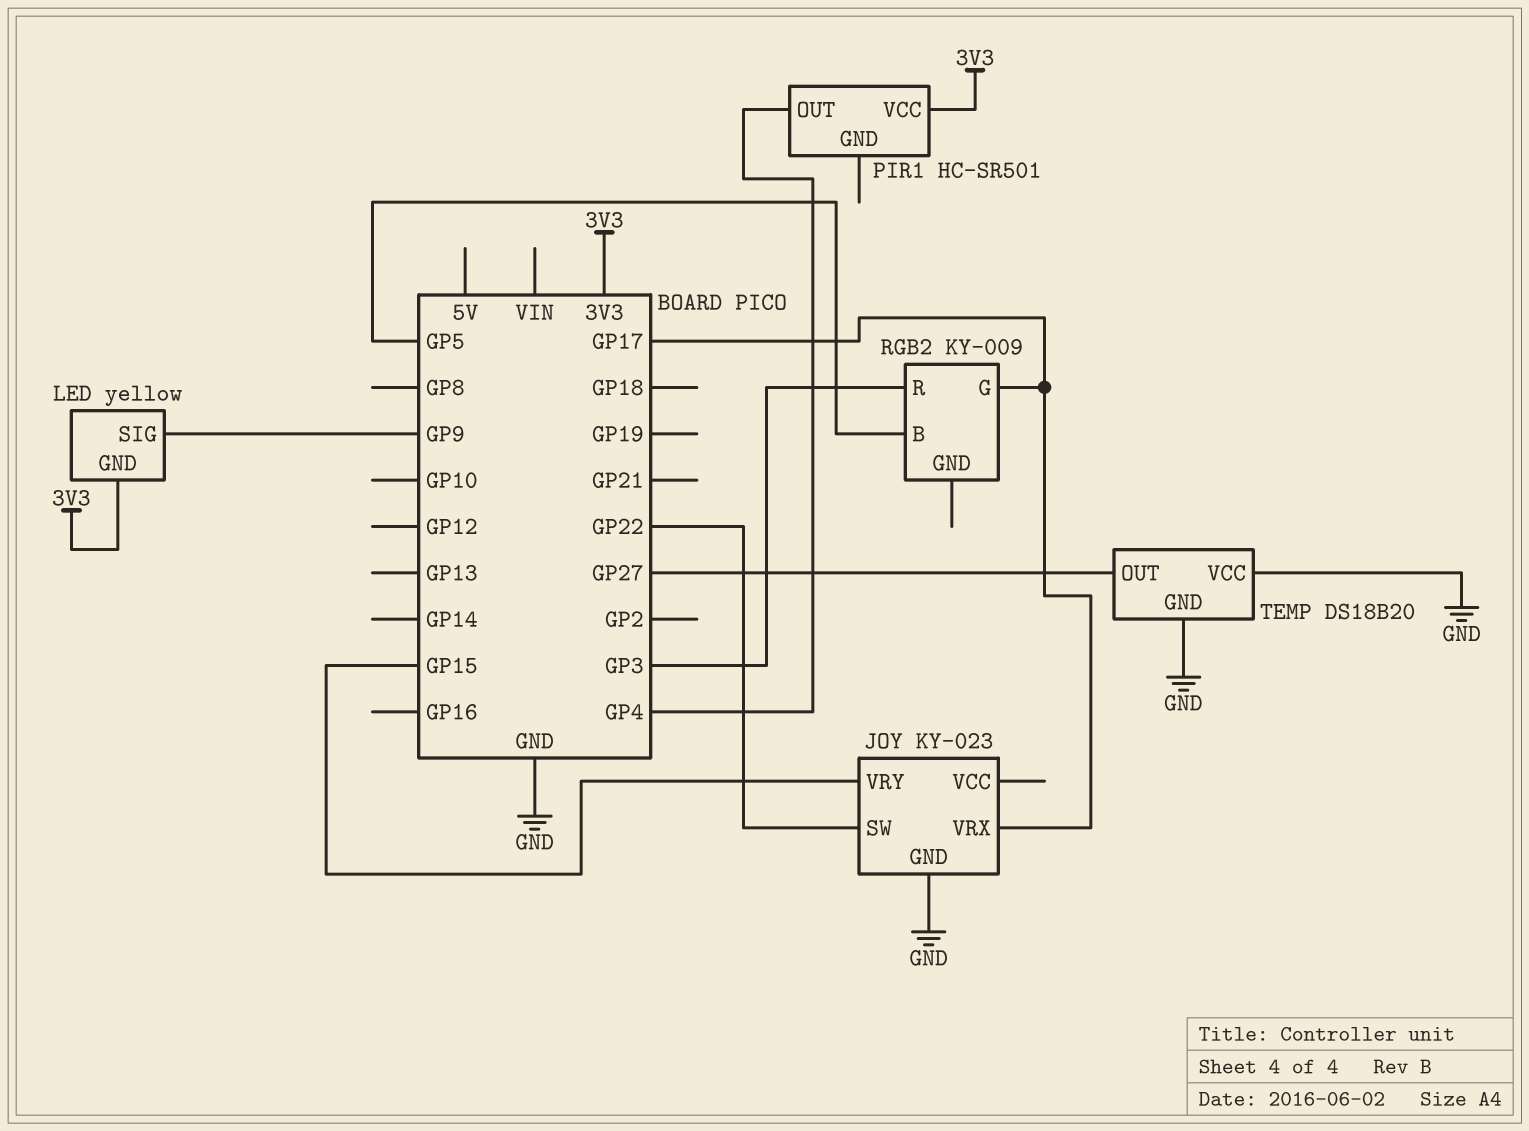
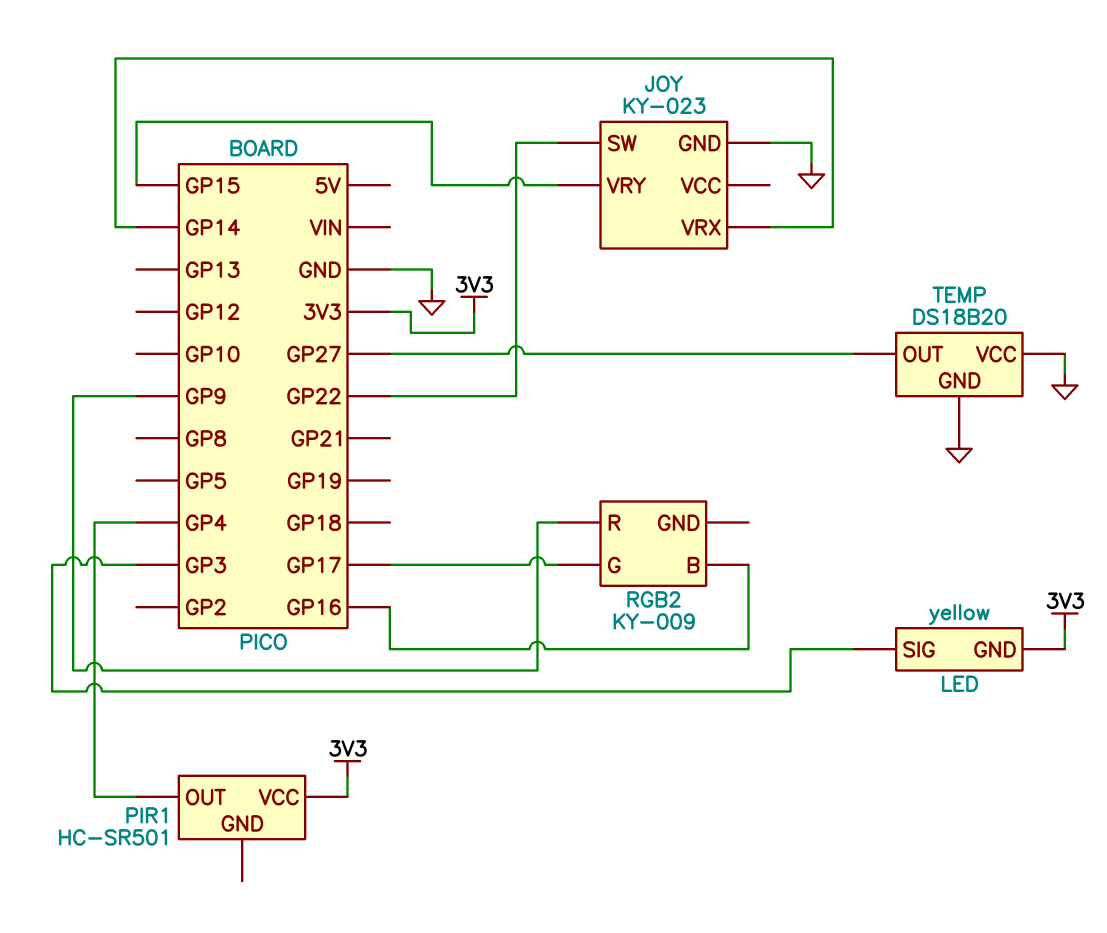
JOY pin VRX: GP17 -> GP14
LED pin SIG: GP9 -> GP3
RGB2 pin B: GP5 -> GP16
RGB2 pin R: GP3 -> GP9

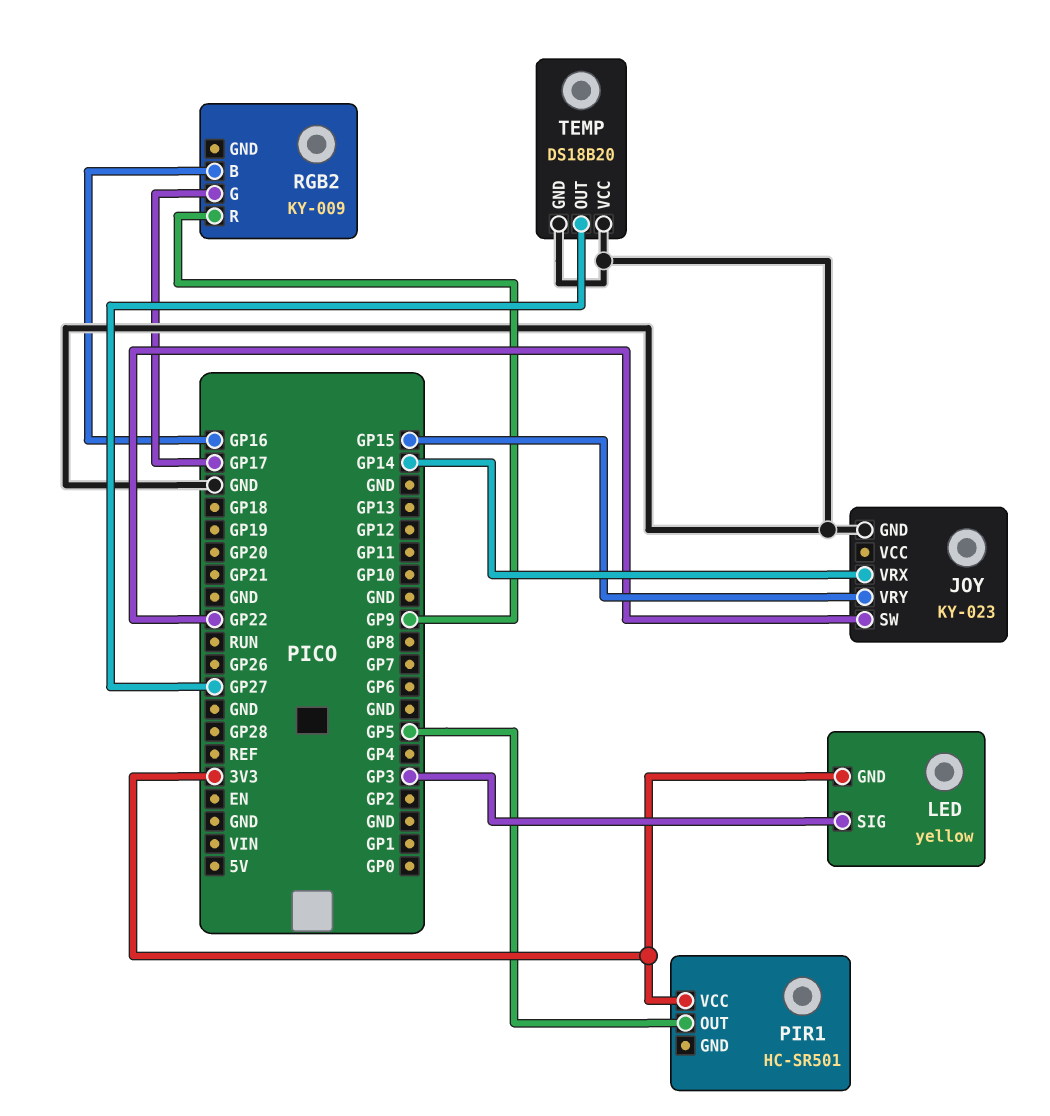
PIR1 pin OUT: GP4 -> GP5

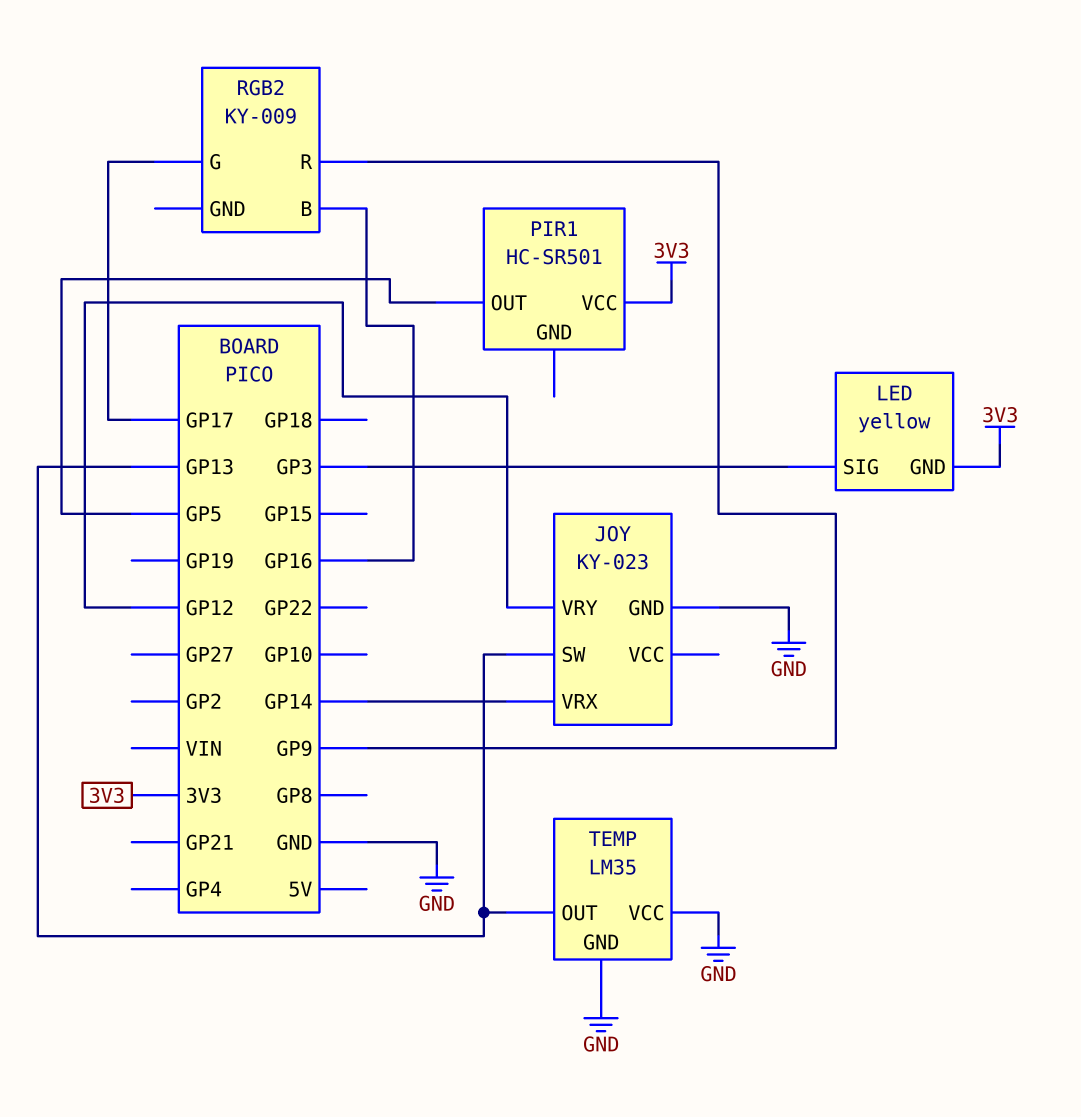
JOY pin SW: GP22 -> GP13
JOY pin VRY: GP15 -> GP12
TEMP: DS18B20 -> LM35
TEMP pin OUT: GP27 -> GP13

